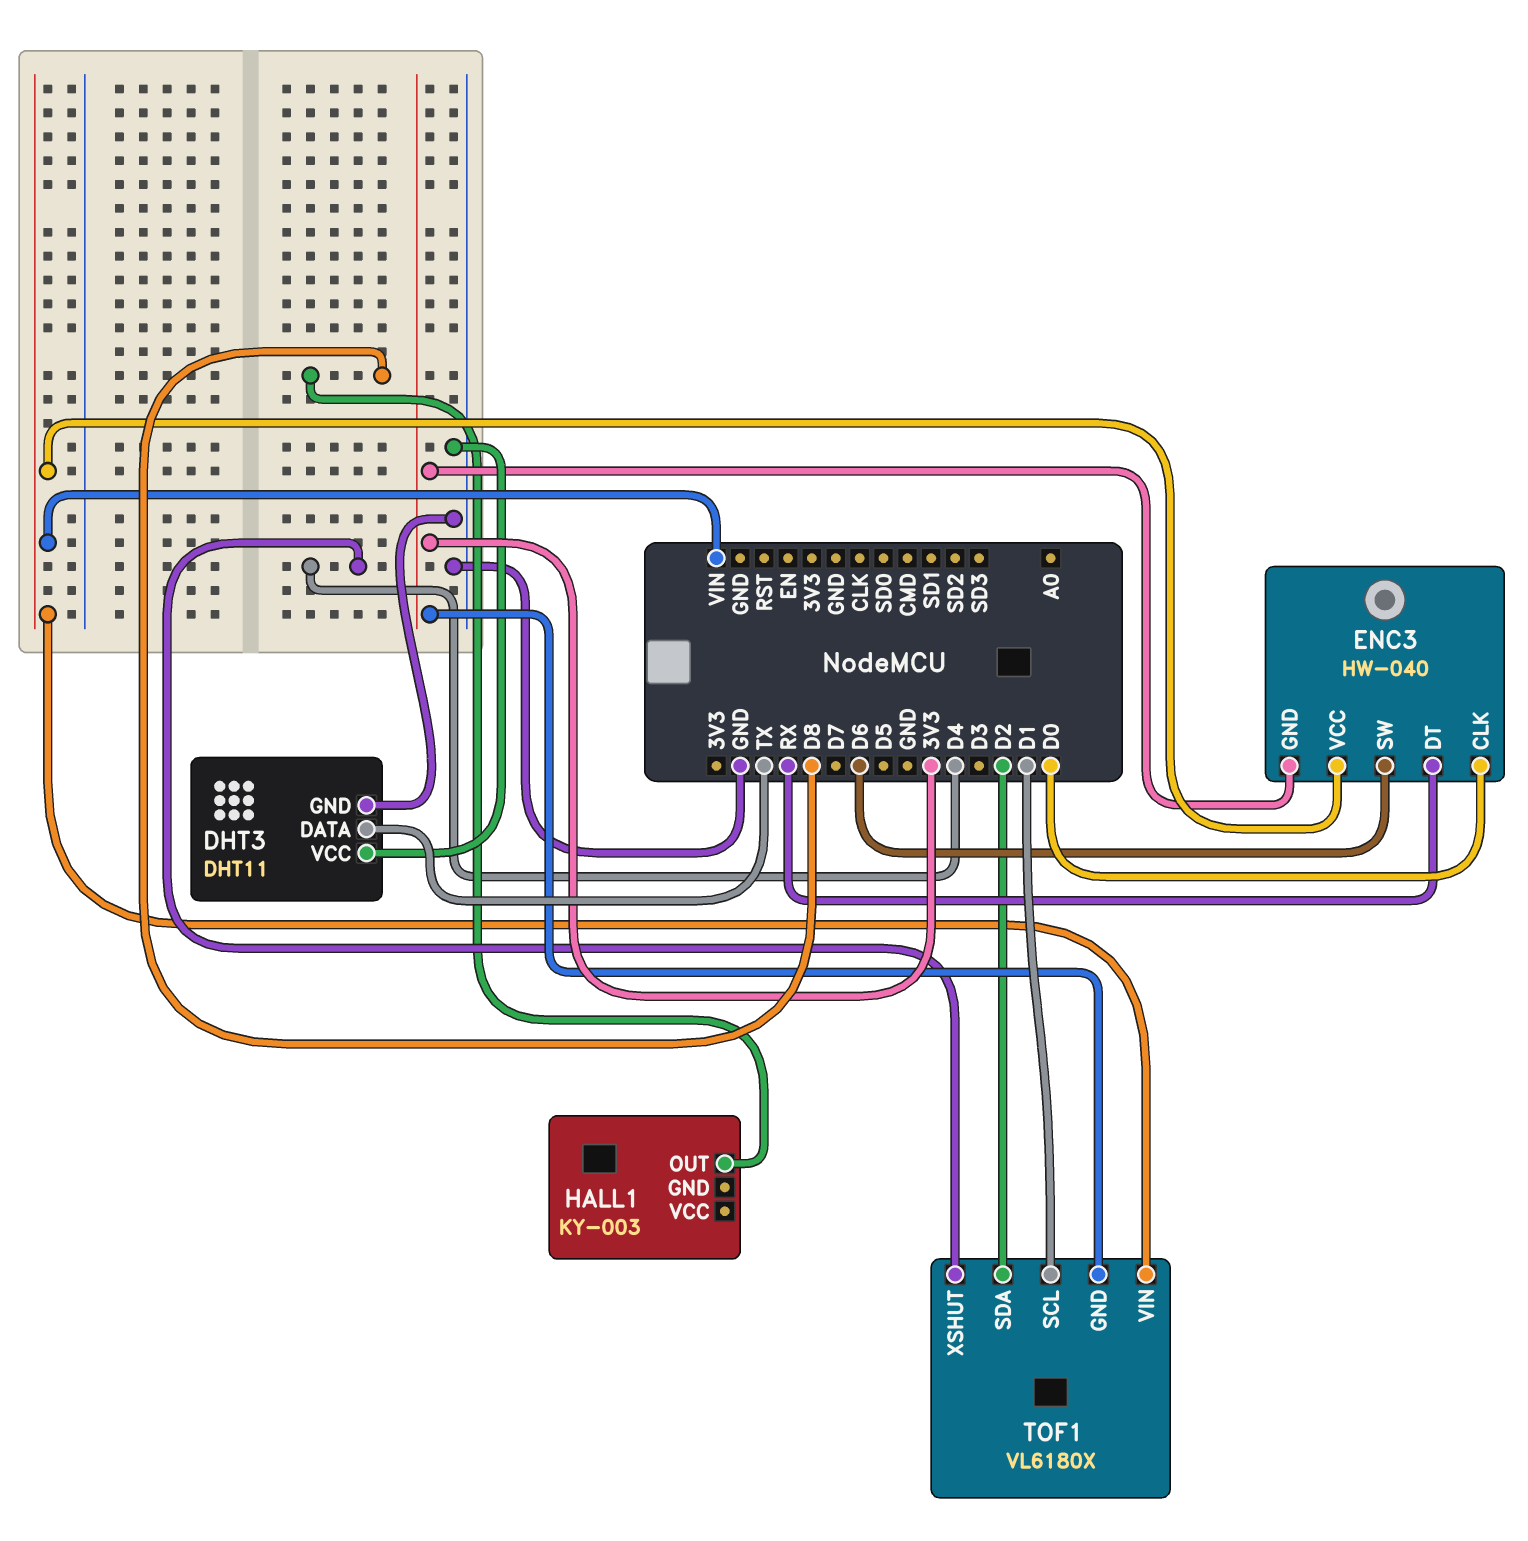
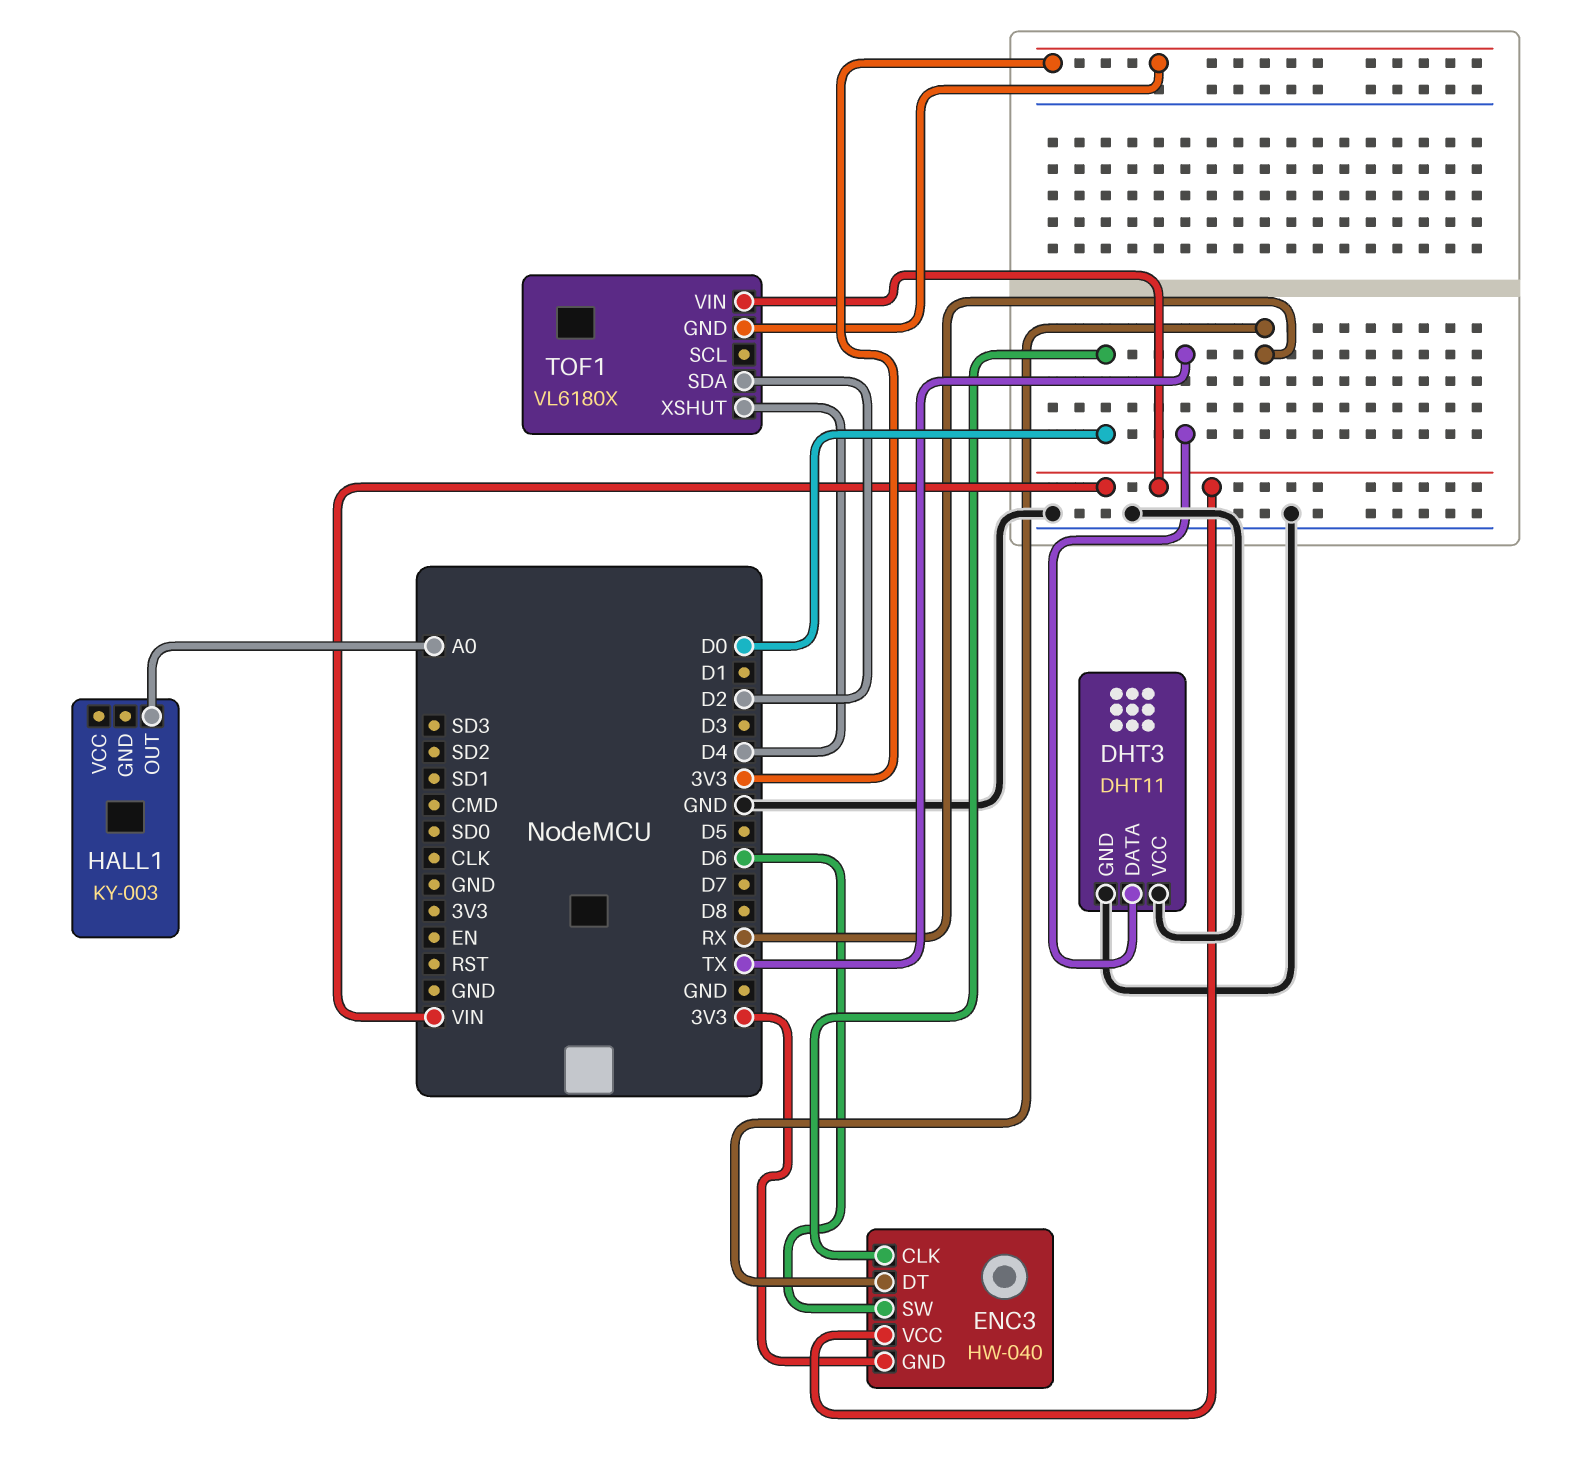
HALL1 pin OUT: D8 -> A0
TOF1 pin SCL: D1 -> none

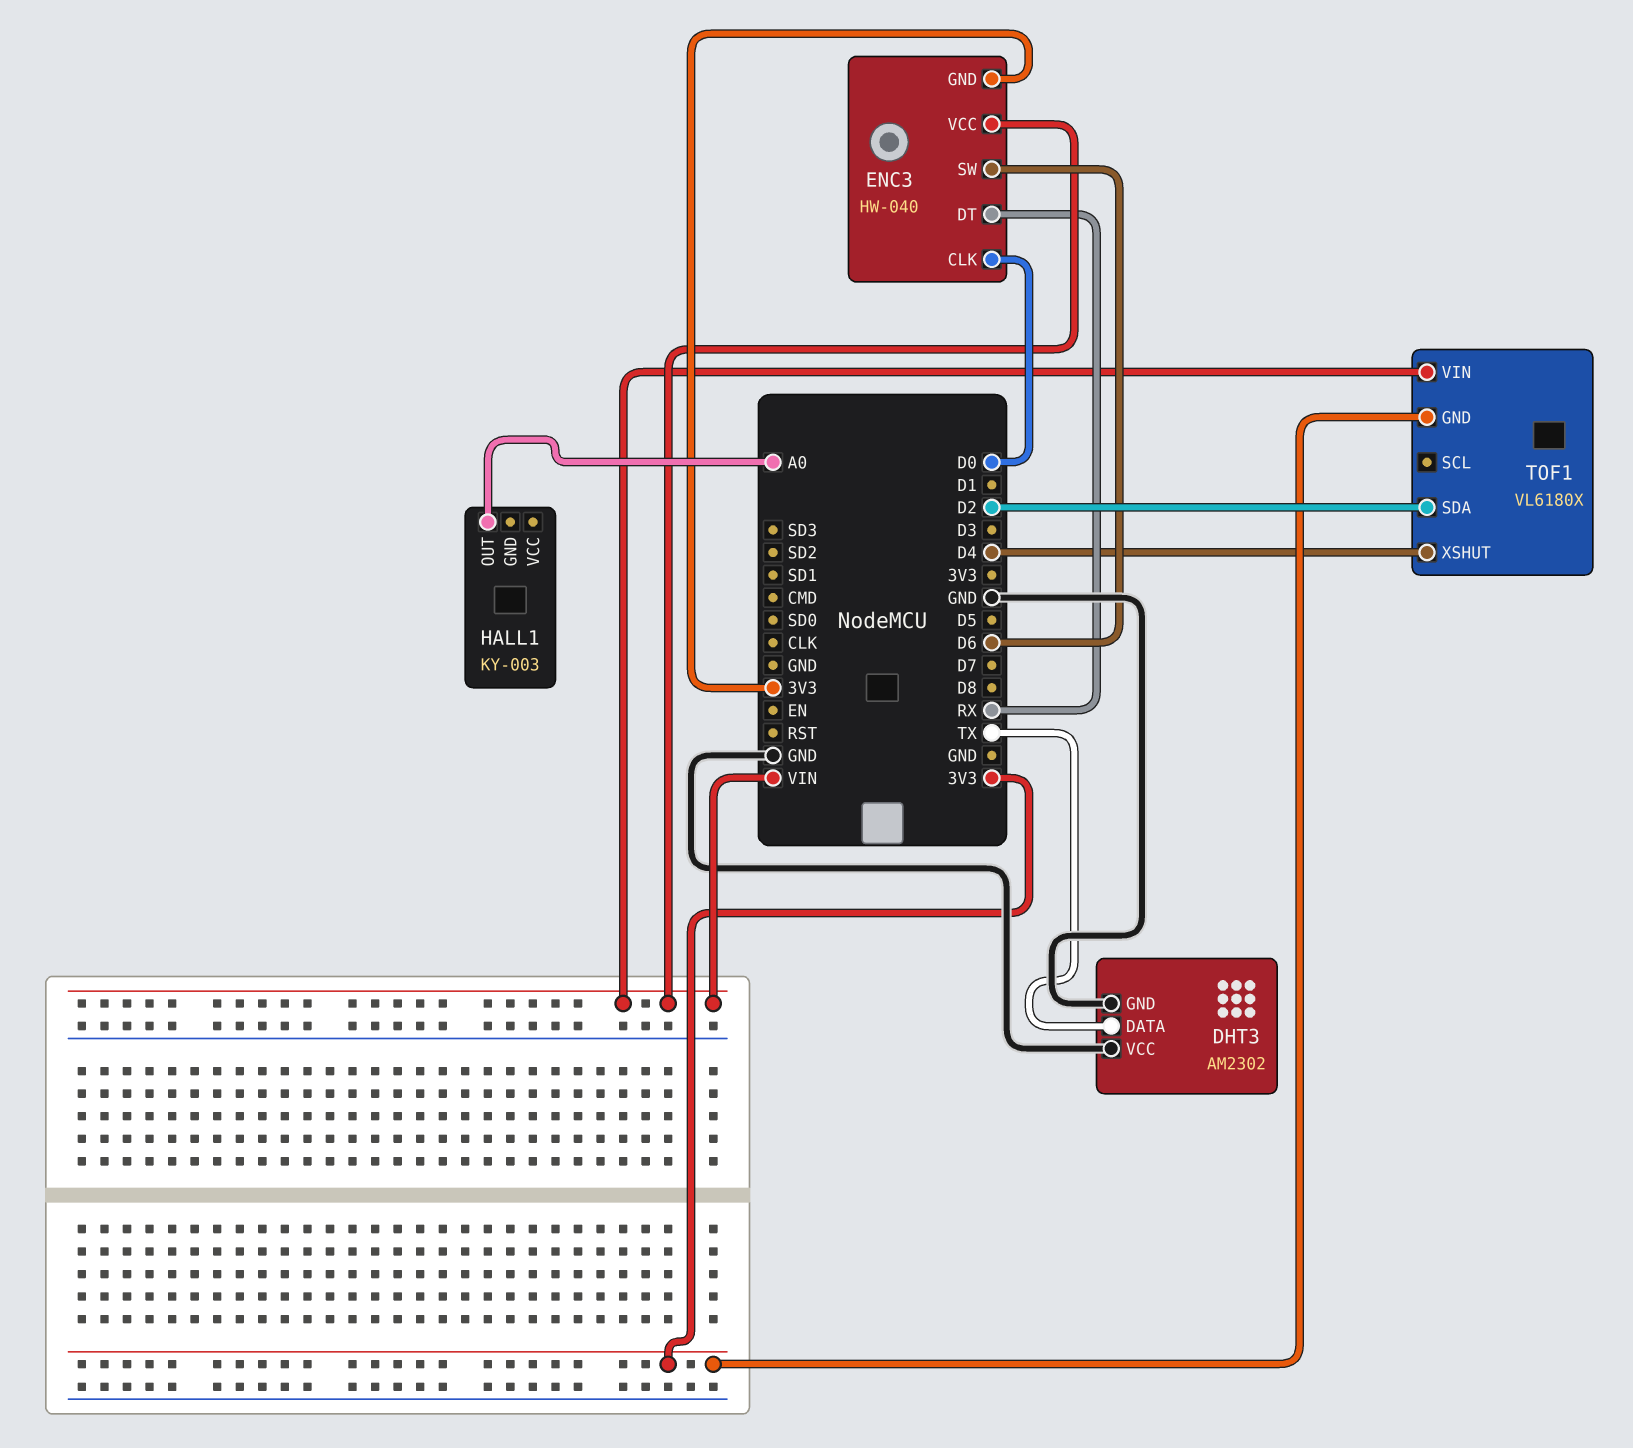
DHT3: DHT11 -> AM2302

